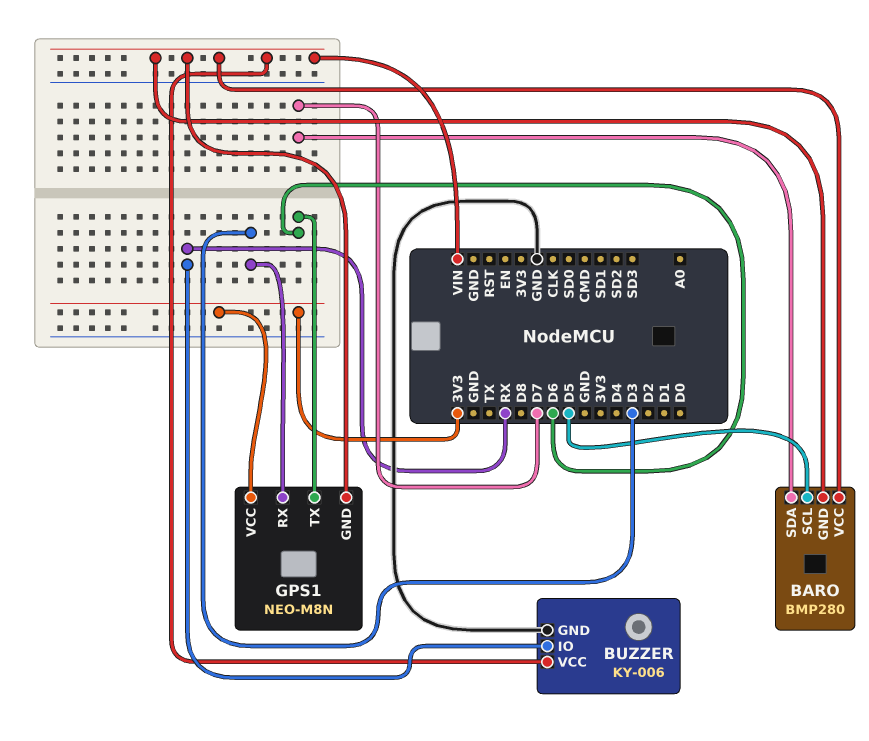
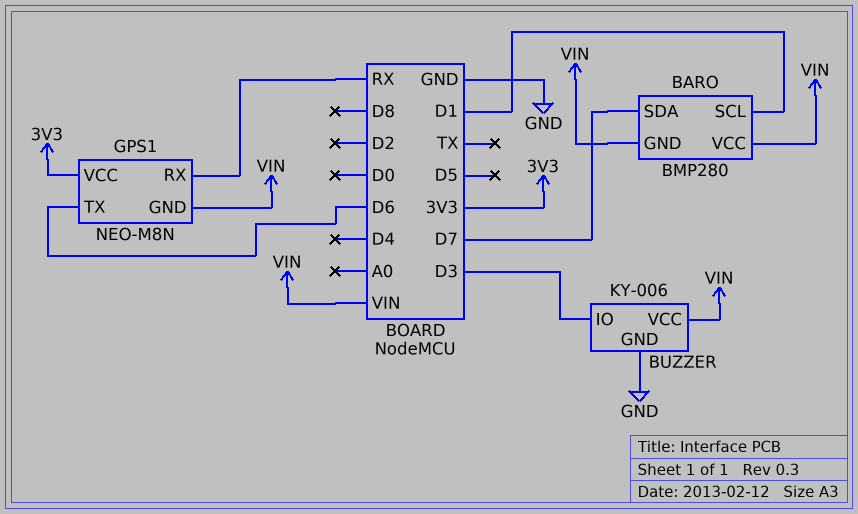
BARO pin SCL: D5 -> D1
BUZZER pin IO: RX -> D3
GPS1 pin RX: D3 -> RX

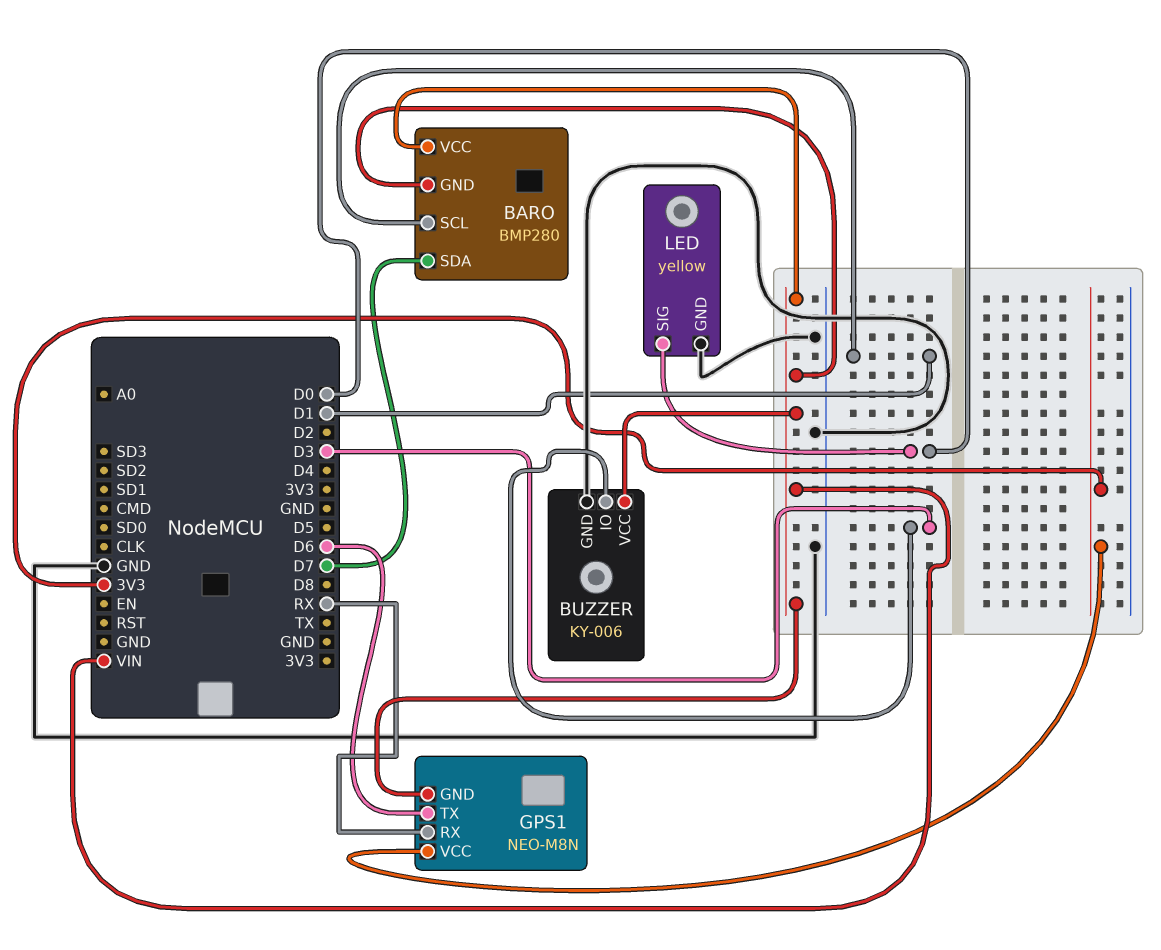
LED: none -> yellow
LED pin GND: none -> GND
LED pin SIG: none -> D0

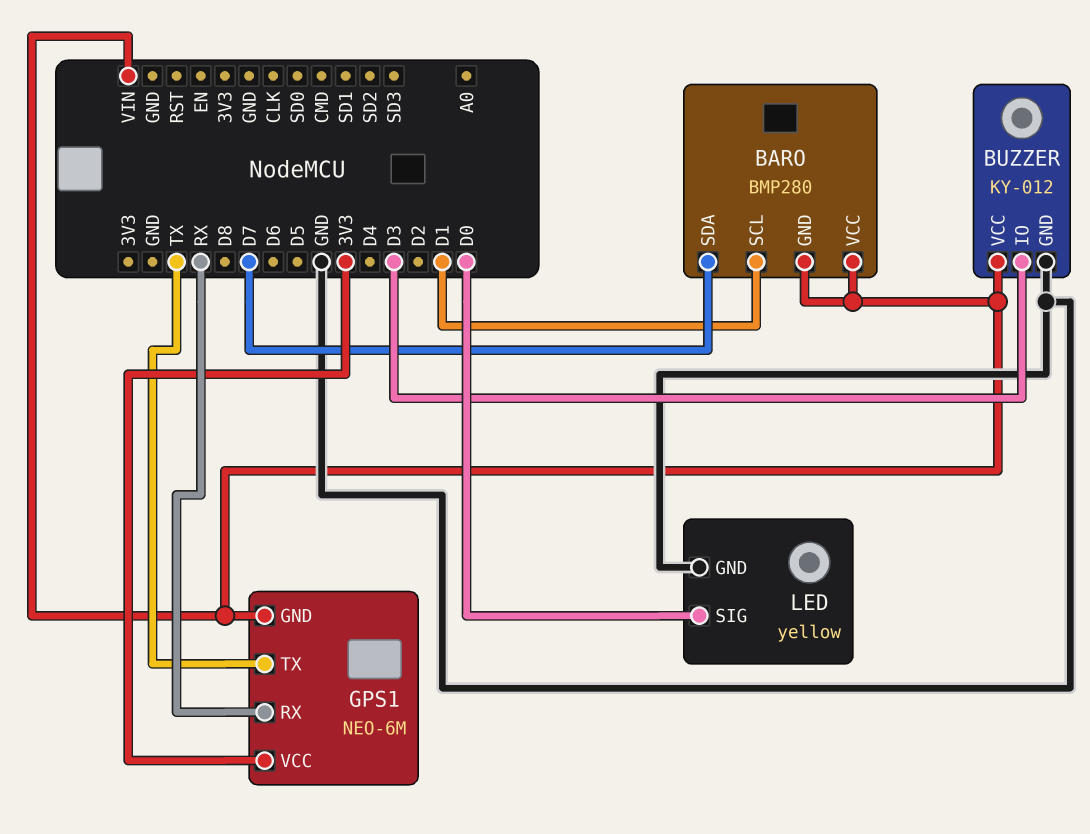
BUZZER: KY-006 -> KY-012
GPS1: NEO-M8N -> NEO-6M
GPS1 pin TX: D6 -> TX

